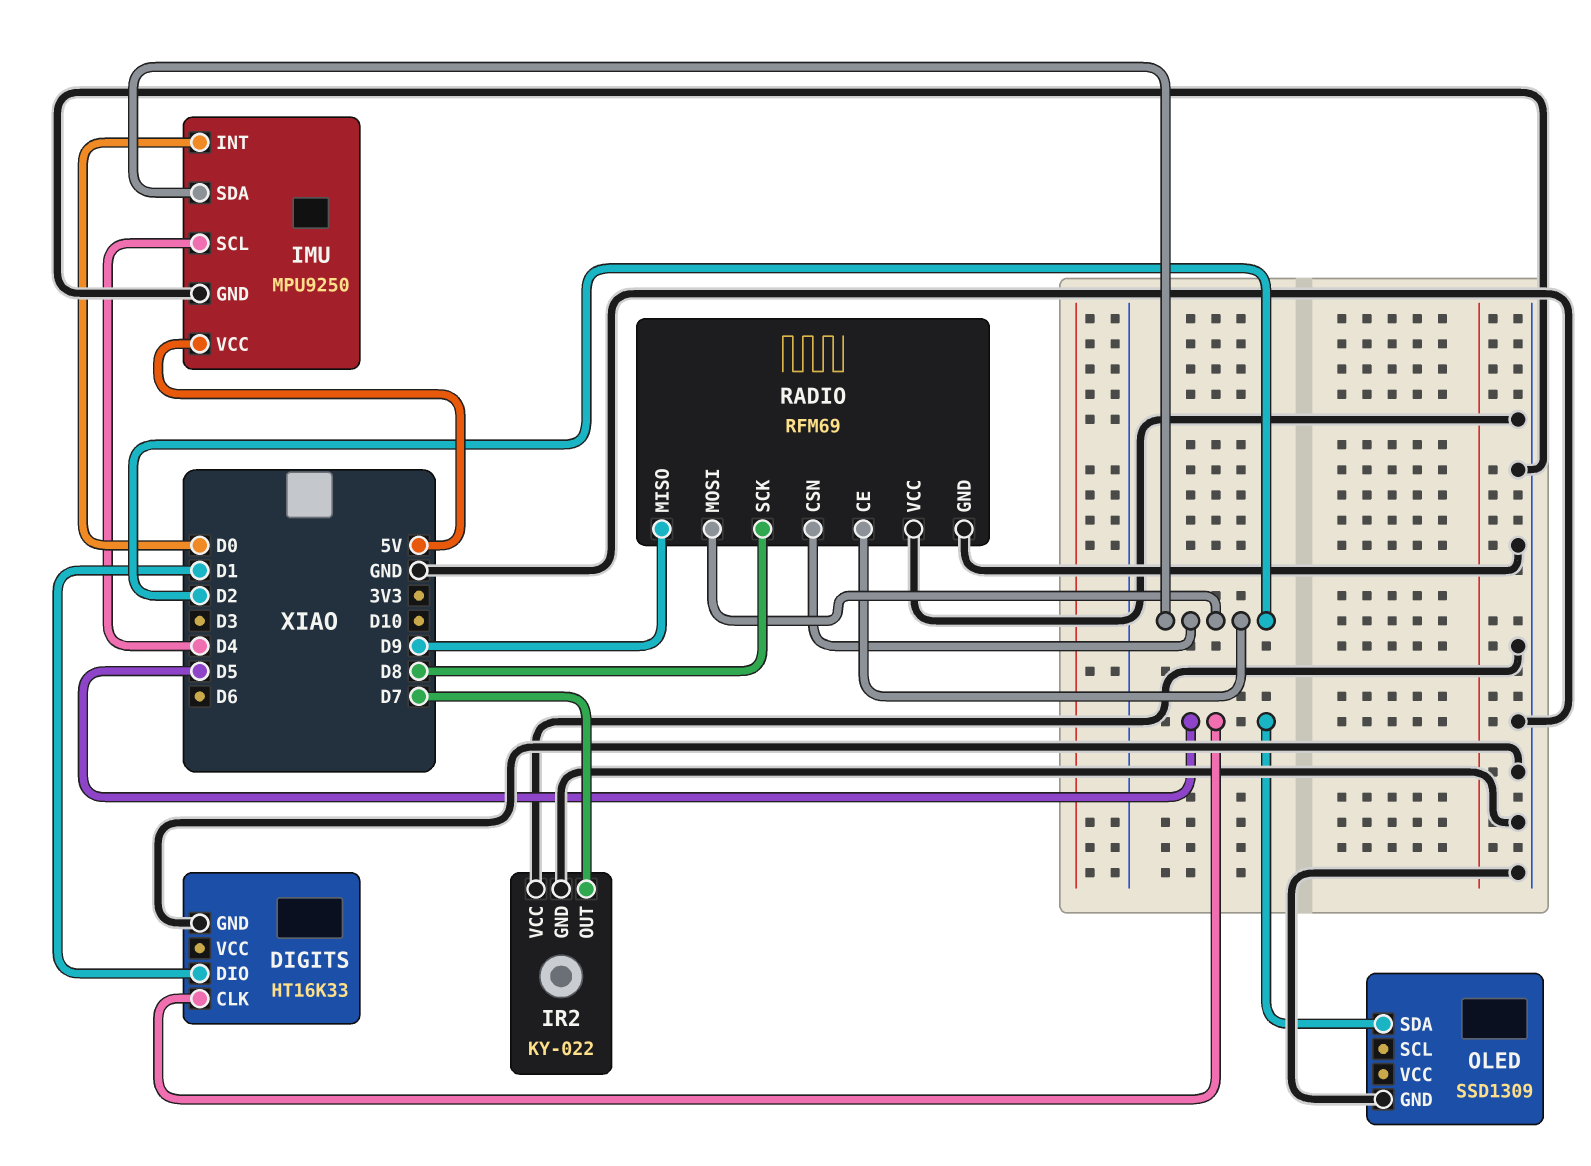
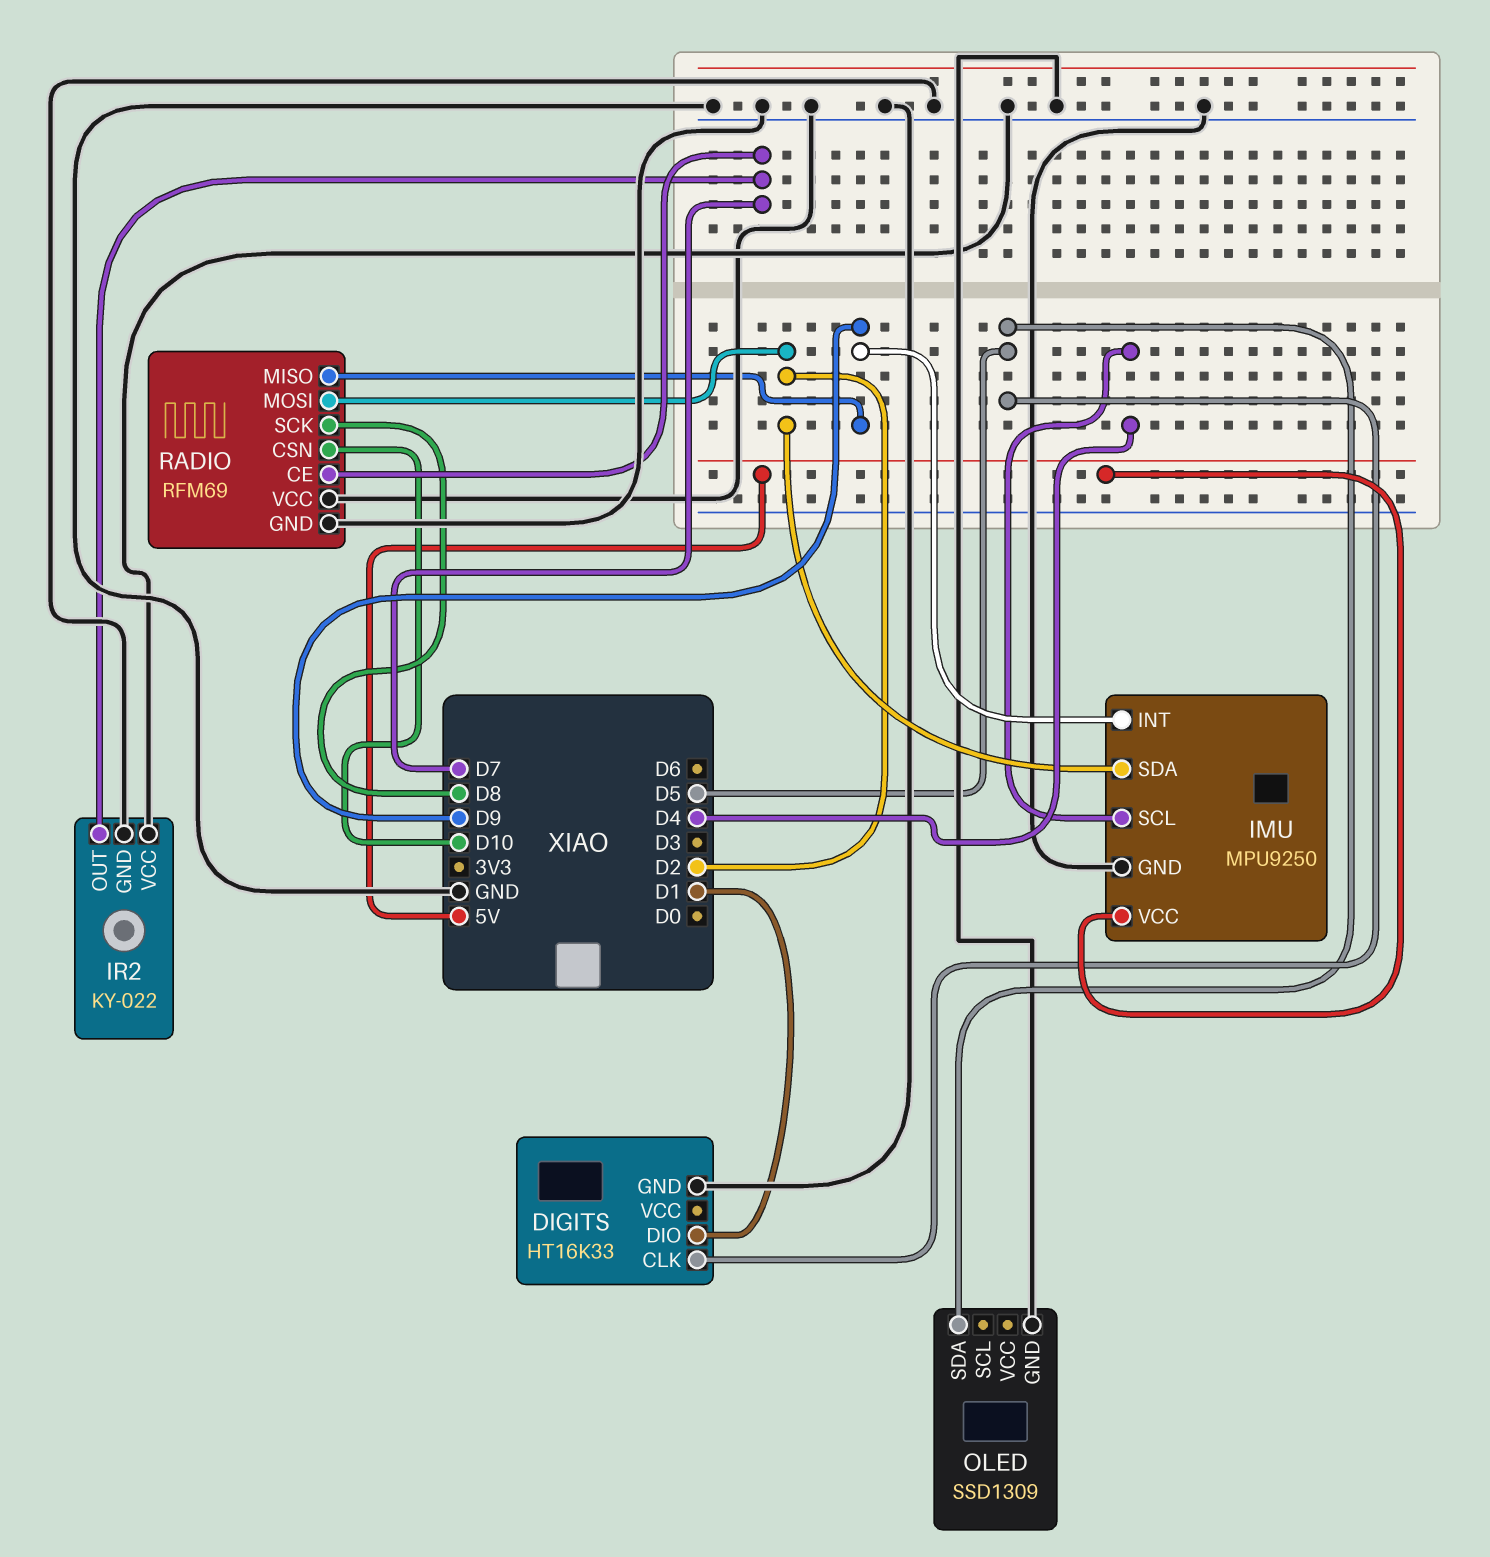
IMU pin INT: D0 -> D9
RADIO pin CE: D2 -> D7
RADIO pin CSN: D2 -> D10

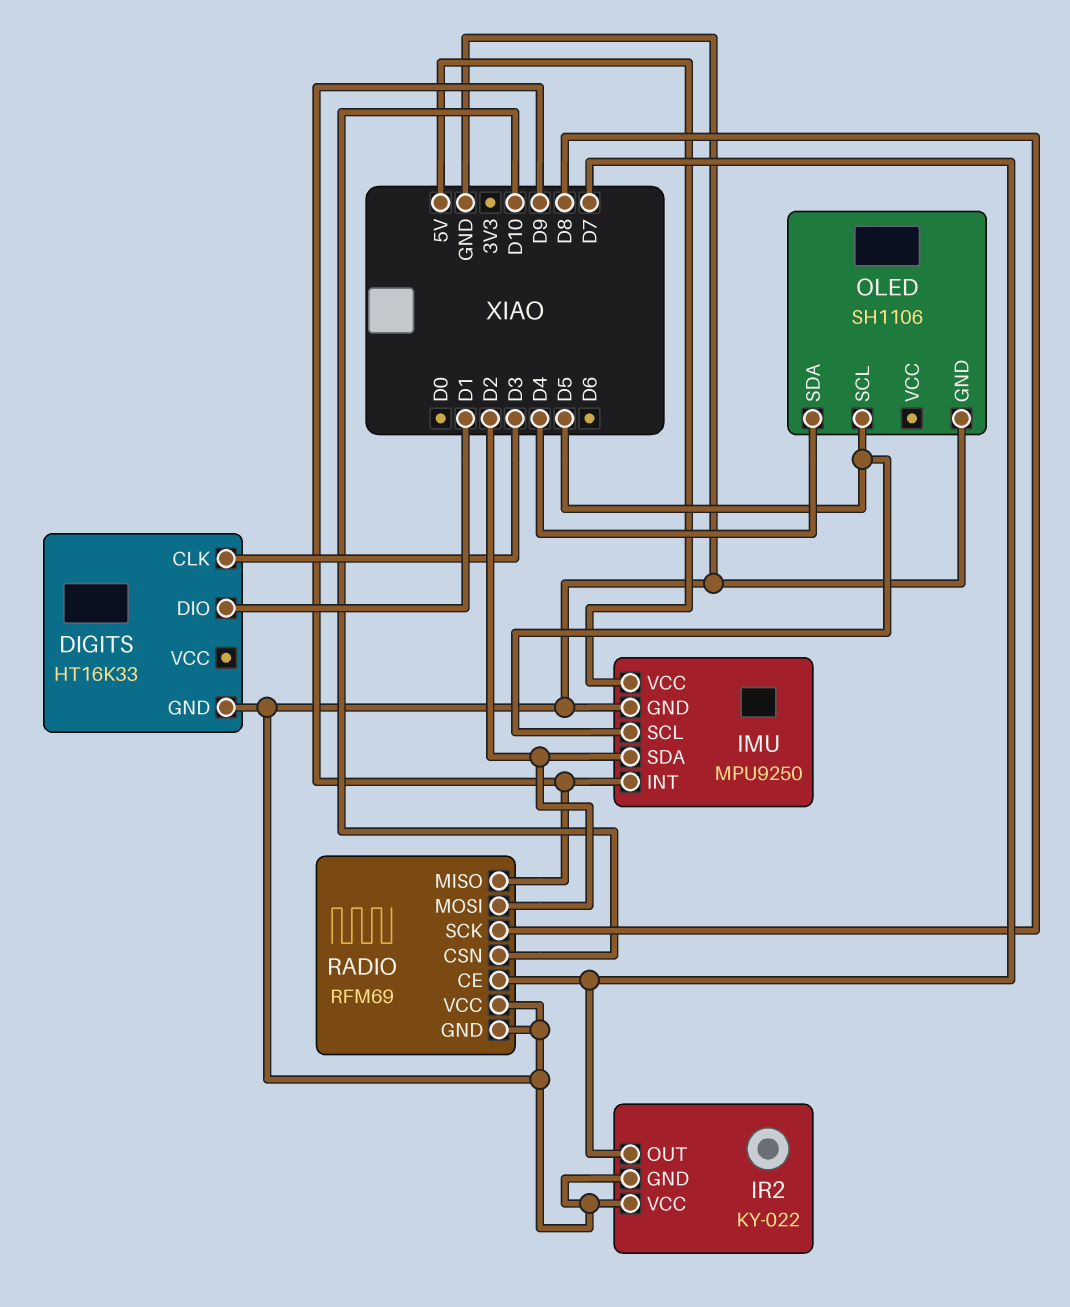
DIGITS pin CLK: D5 -> D3
IMU pin SCL: D4 -> D5
OLED: SSD1309 -> SH1106
OLED pin SCL: none -> D5
OLED pin SDA: D5 -> D4

